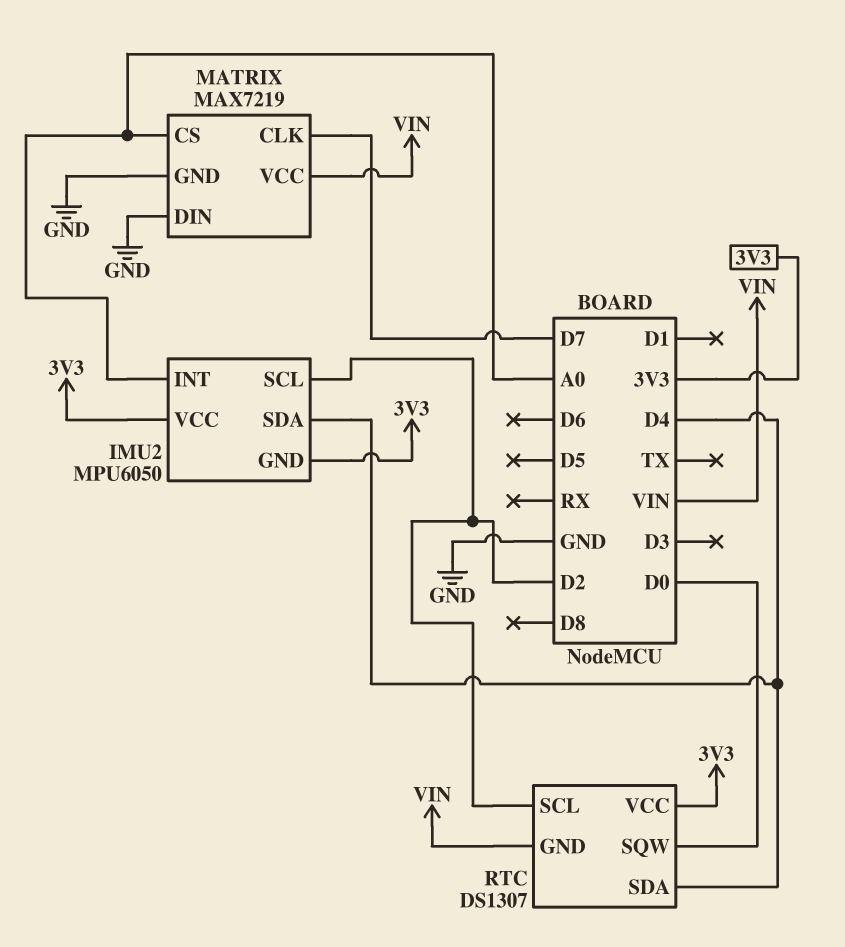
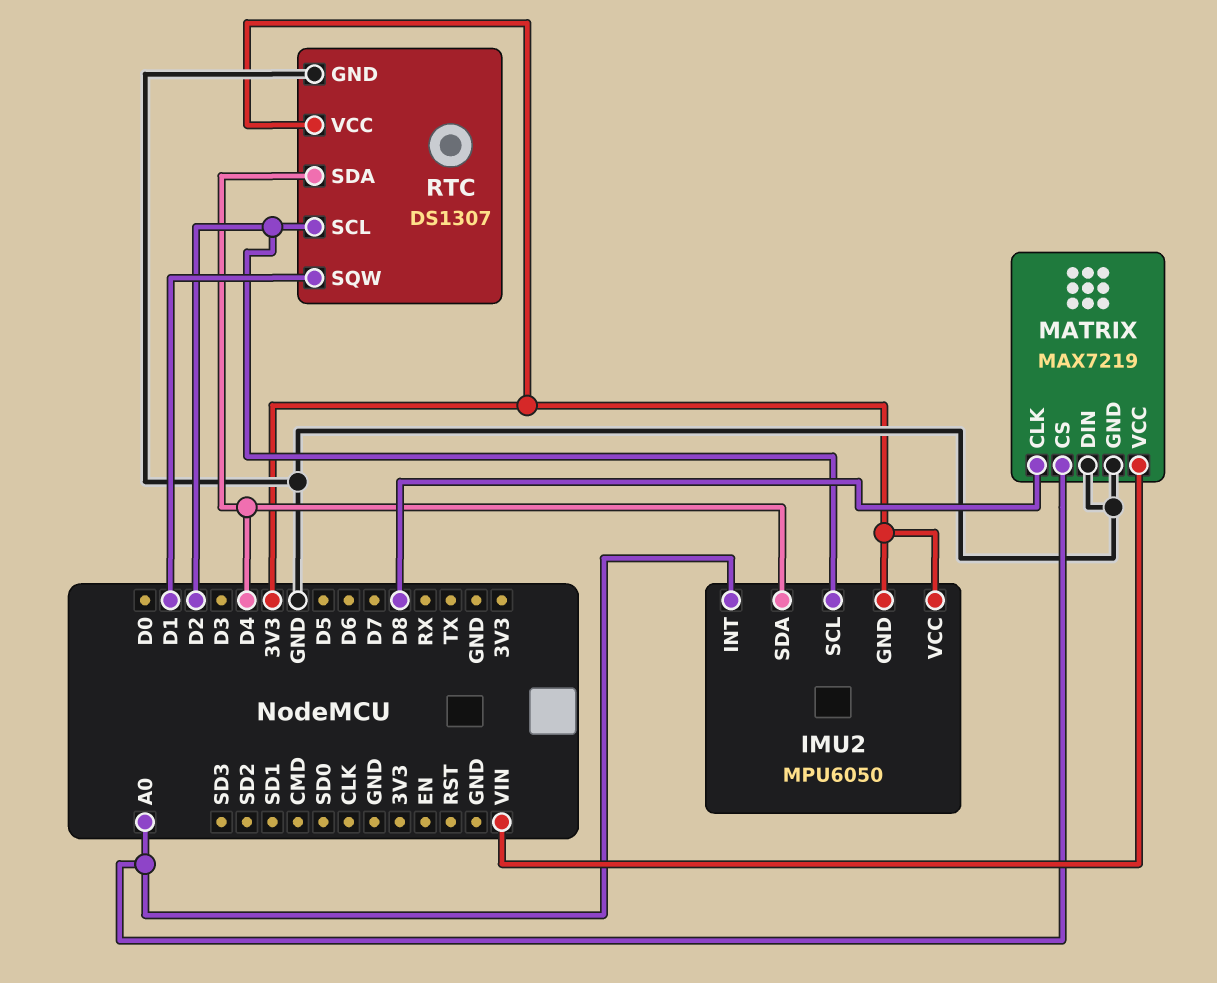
MATRIX pin CLK: D7 -> D8
RTC pin GND: VIN -> GND
RTC pin SQW: D0 -> D1

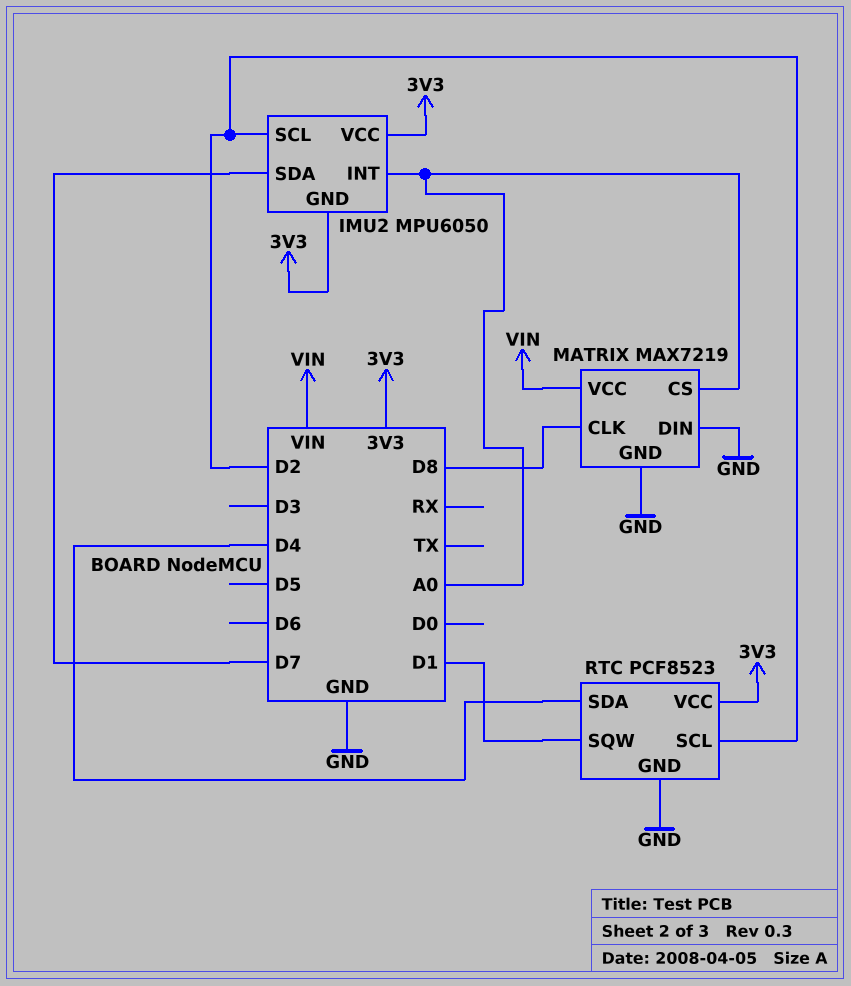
IMU2 pin SDA: D4 -> D7
RTC: DS1307 -> PCF8523

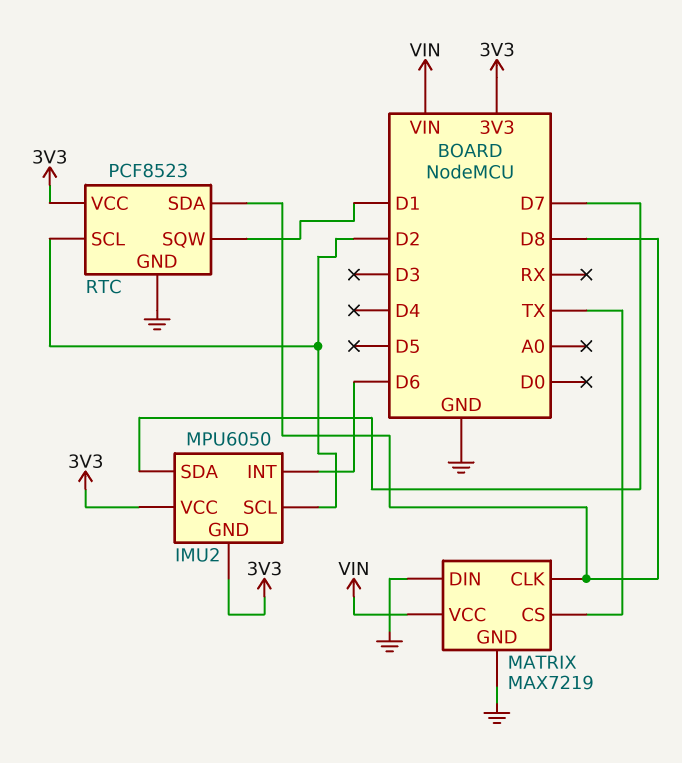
IMU2 pin INT: A0 -> D6
MATRIX pin CS: A0 -> TX
RTC pin SDA: D4 -> D8

